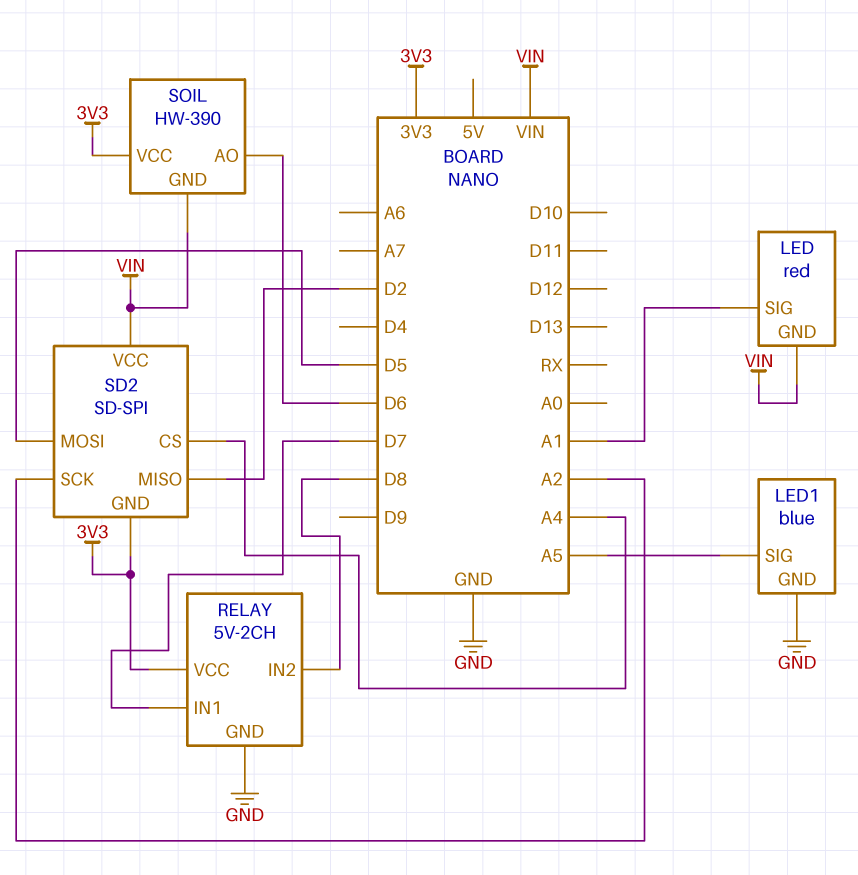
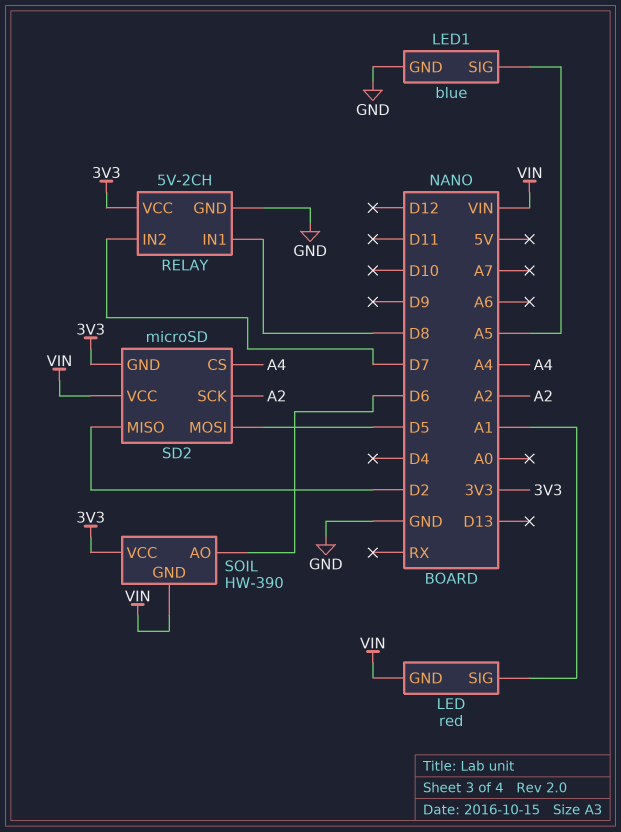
RELAY pin IN1: D7 -> D8
RELAY pin IN2: D8 -> D7
SD2: SD-SPI -> microSD

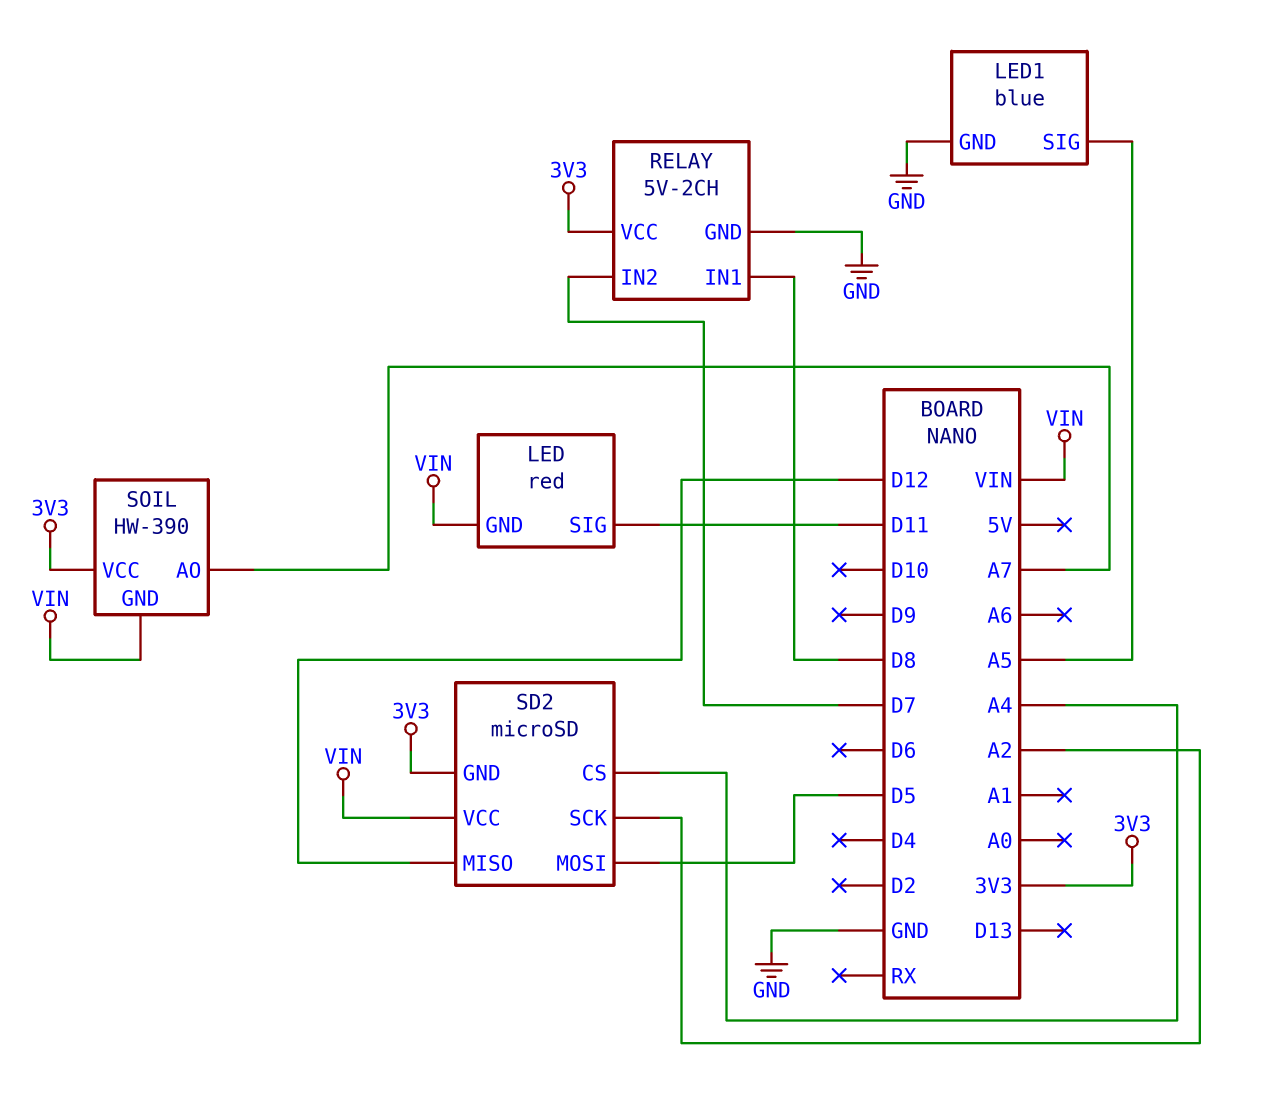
LED pin SIG: A1 -> D11
SD2 pin MISO: D2 -> D12
SOIL pin AO: D6 -> A7

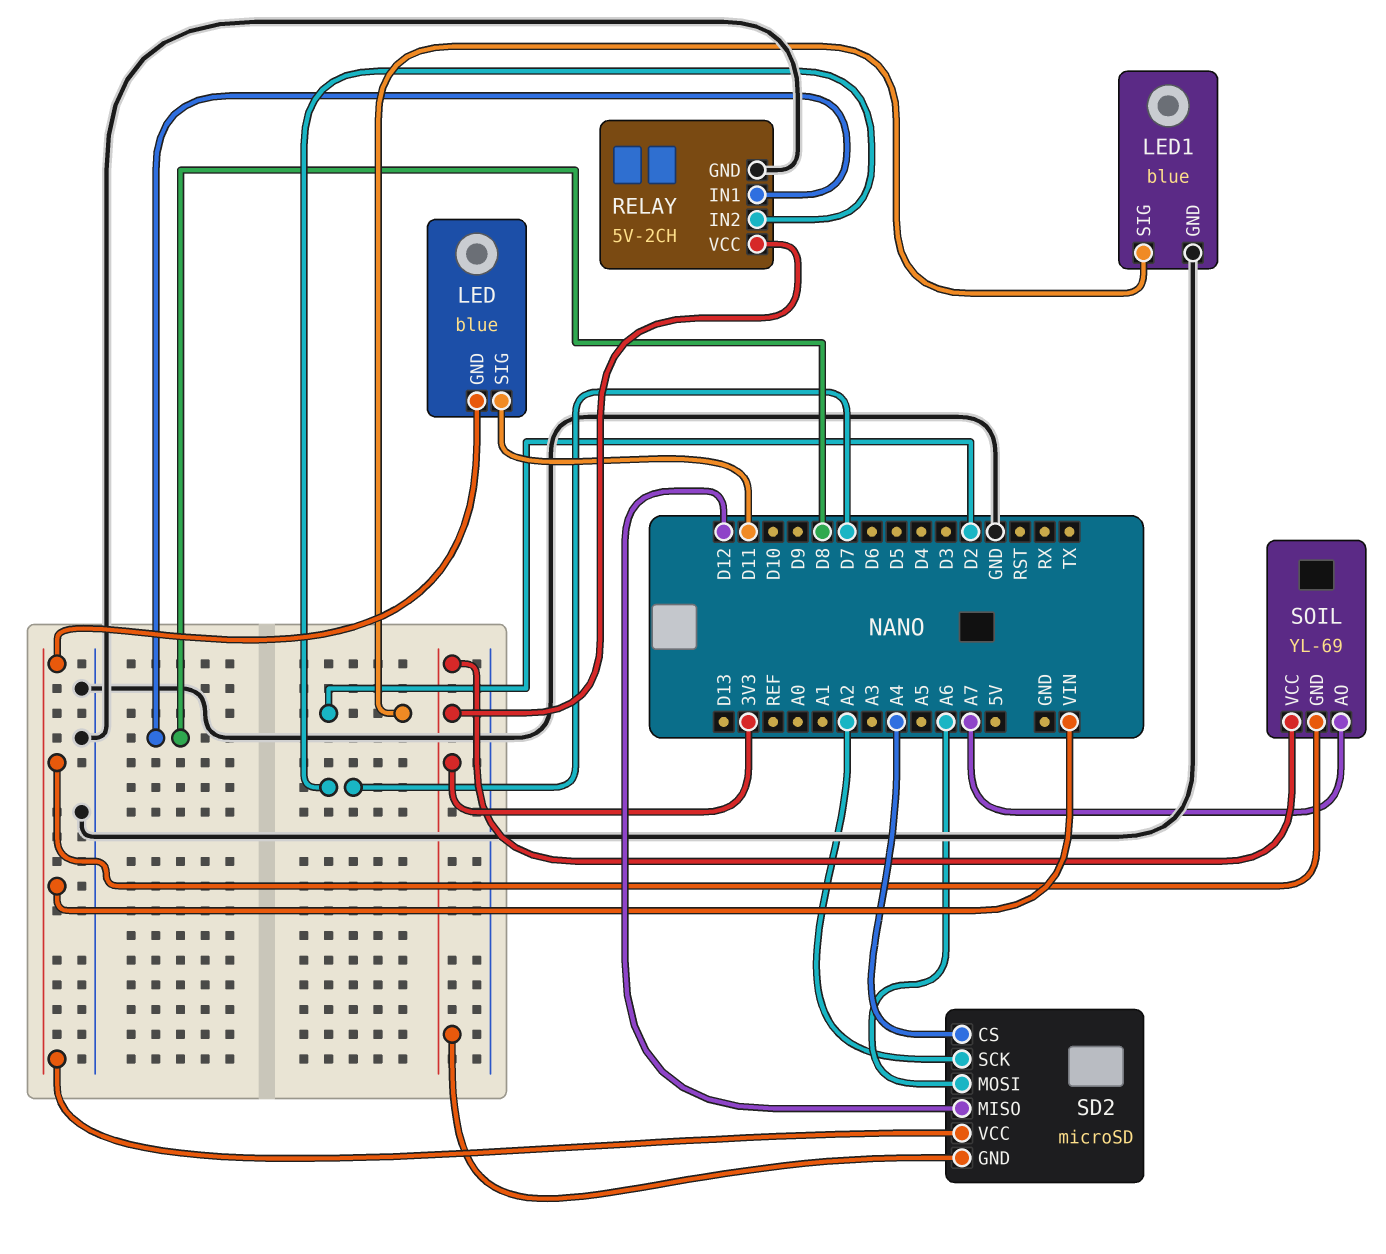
LED: red -> blue
LED1 pin SIG: A5 -> D2
SD2 pin MOSI: D5 -> A6
SOIL: HW-390 -> YL-69

